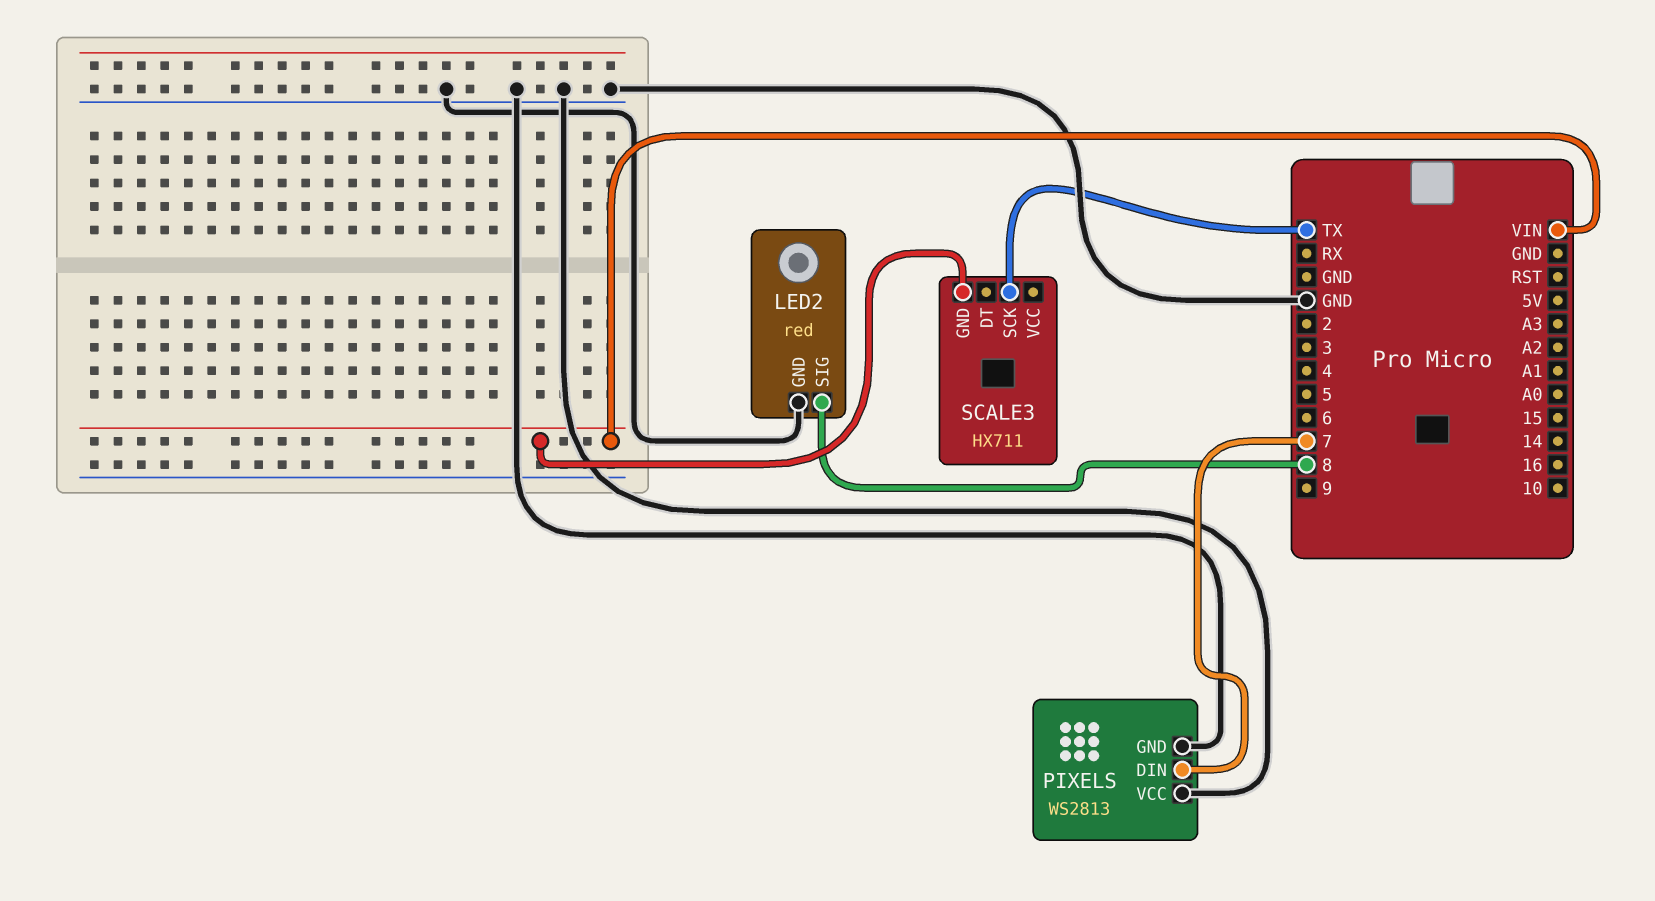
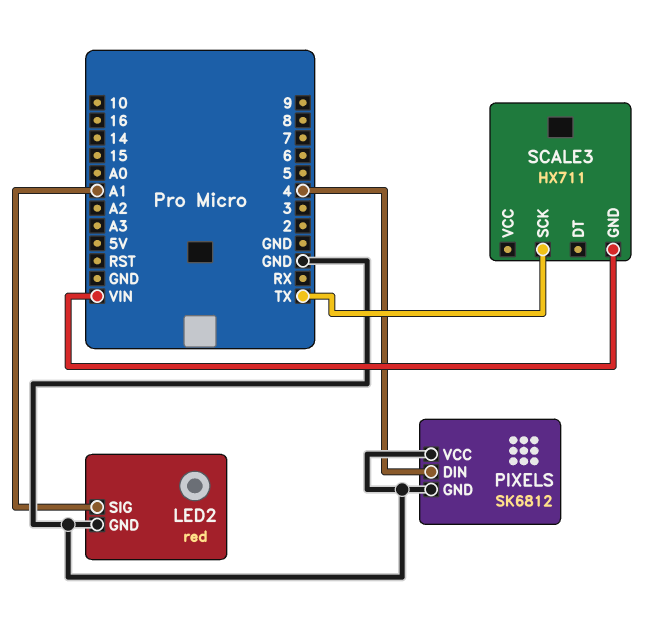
LED2 pin SIG: 8 -> A1
PIXELS: WS2813 -> SK6812
PIXELS pin DIN: 7 -> 4

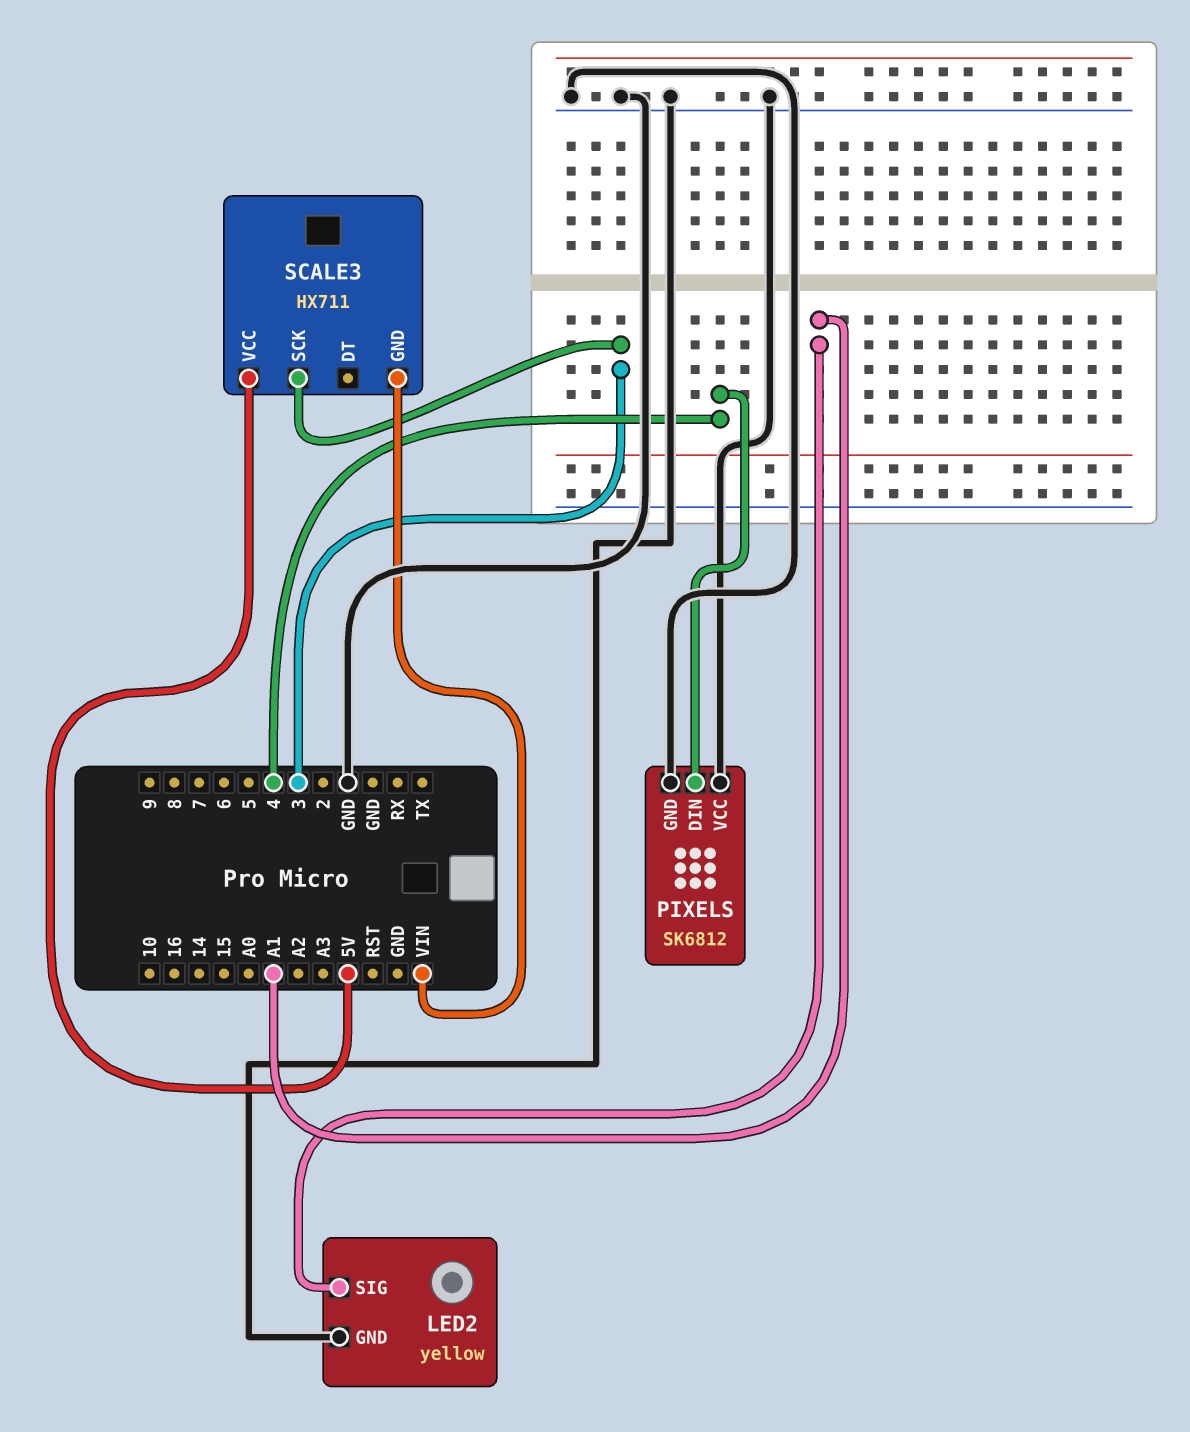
LED2: red -> yellow
SCALE3 pin SCK: TX -> 3
SCALE3 pin VCC: none -> 5V

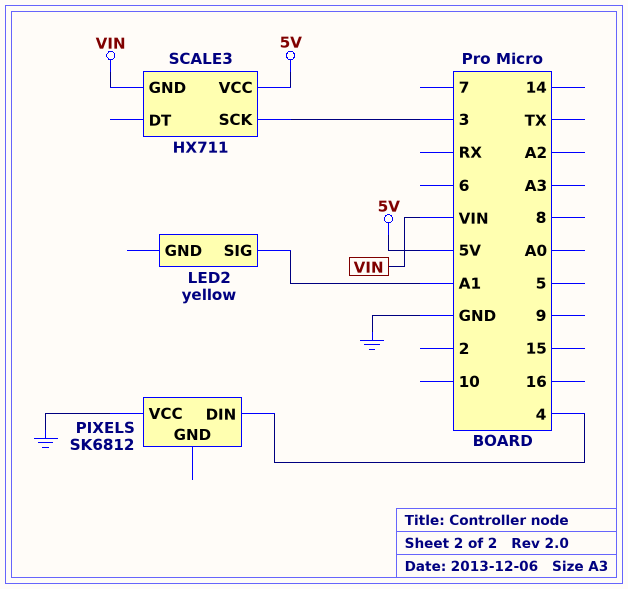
LED2 pin GND: GND -> none
PIXELS pin GND: GND -> none

